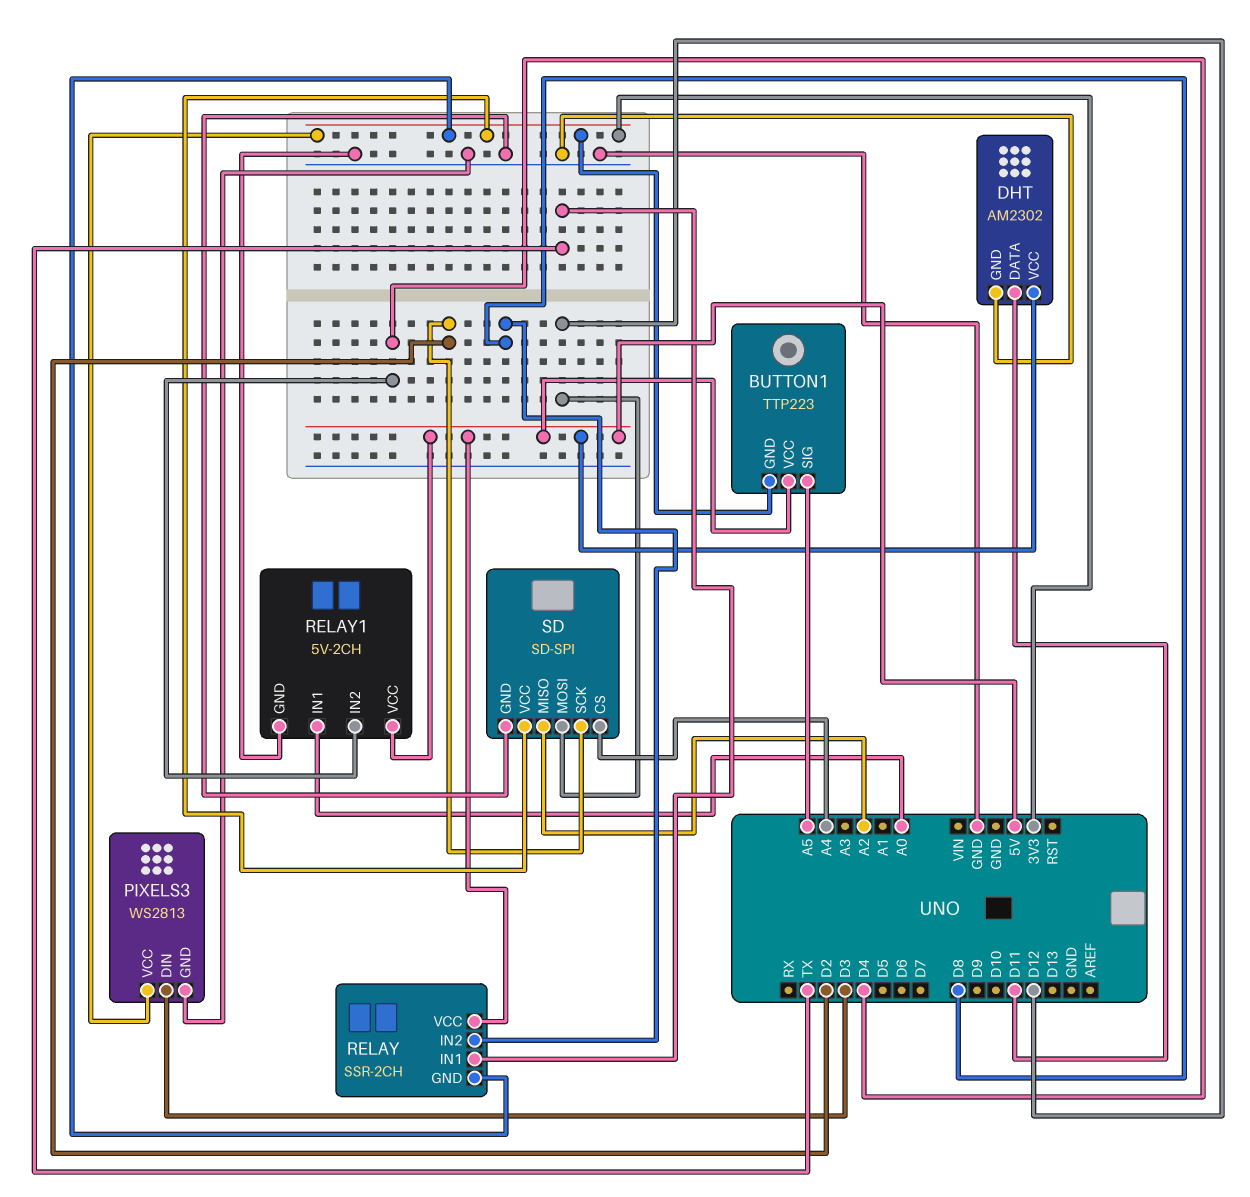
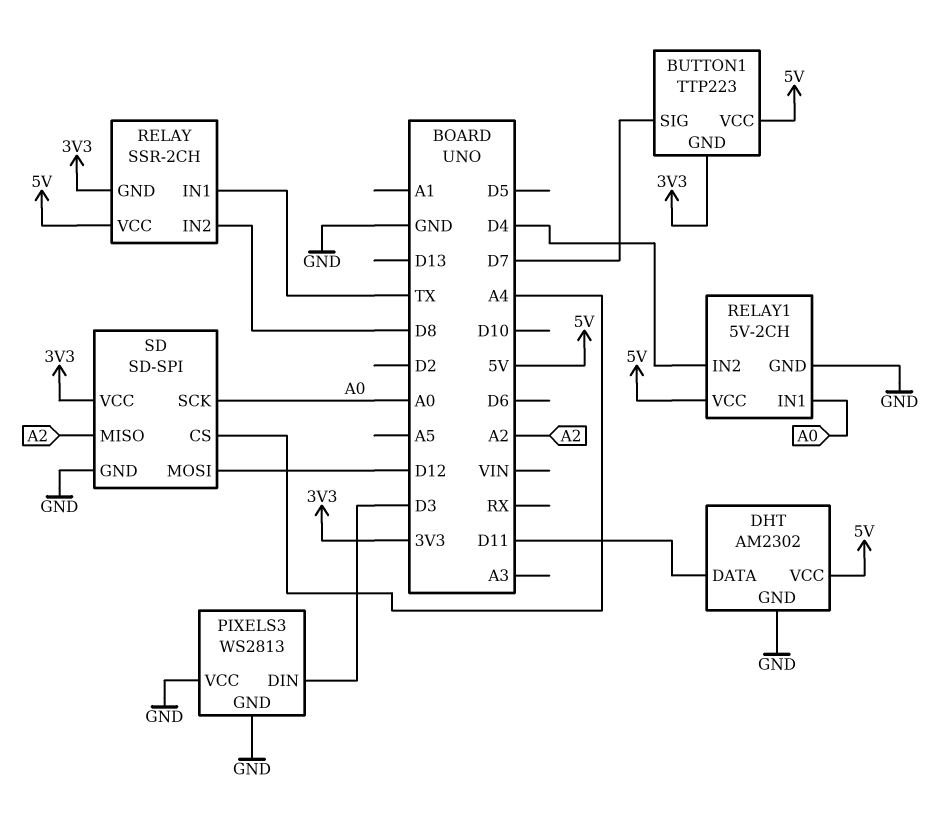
BUTTON1 pin SIG: A5 -> D7
PIXELS3 pin VCC: 3V3 -> GND
SD pin SCK: D2 -> A0

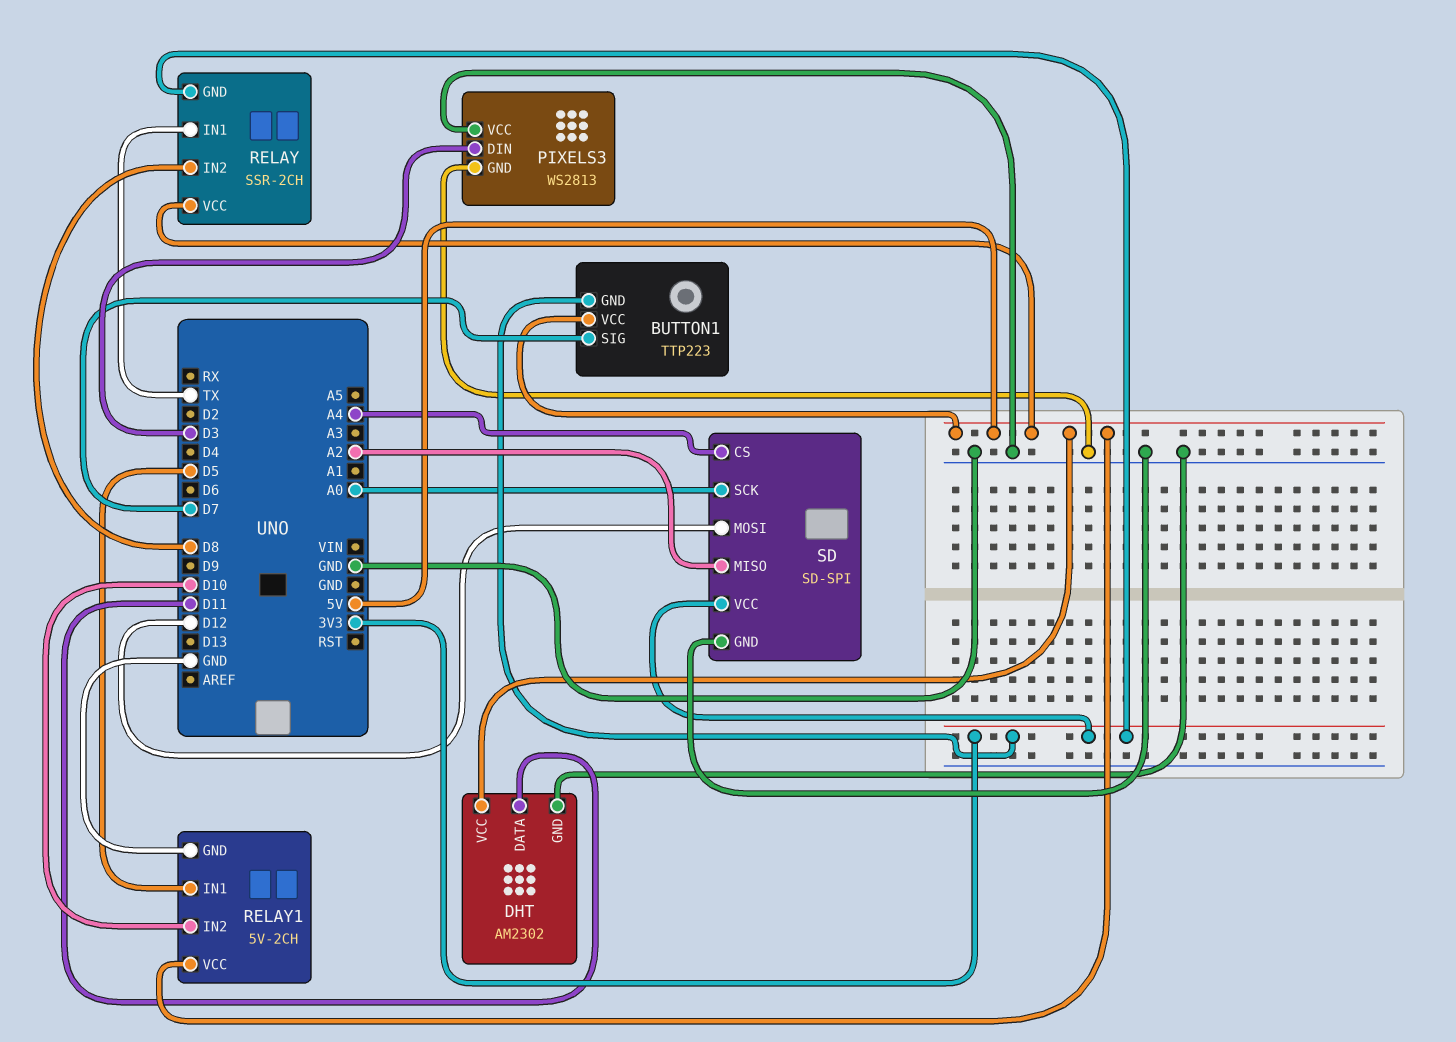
RELAY1 pin IN1: A0 -> D5
RELAY1 pin IN2: D4 -> D10

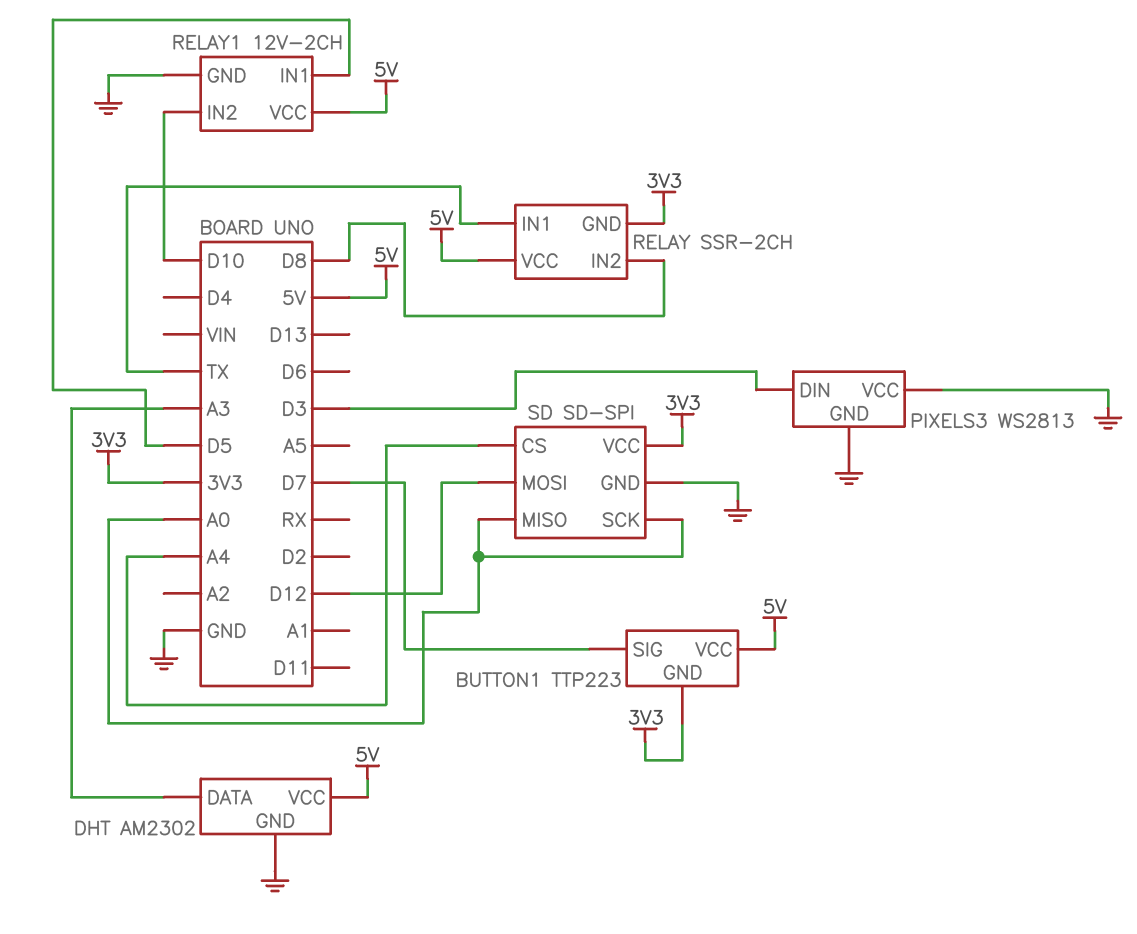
DHT pin DATA: D11 -> A3
RELAY1: 5V-2CH -> 12V-2CH
SD pin MISO: A2 -> A0

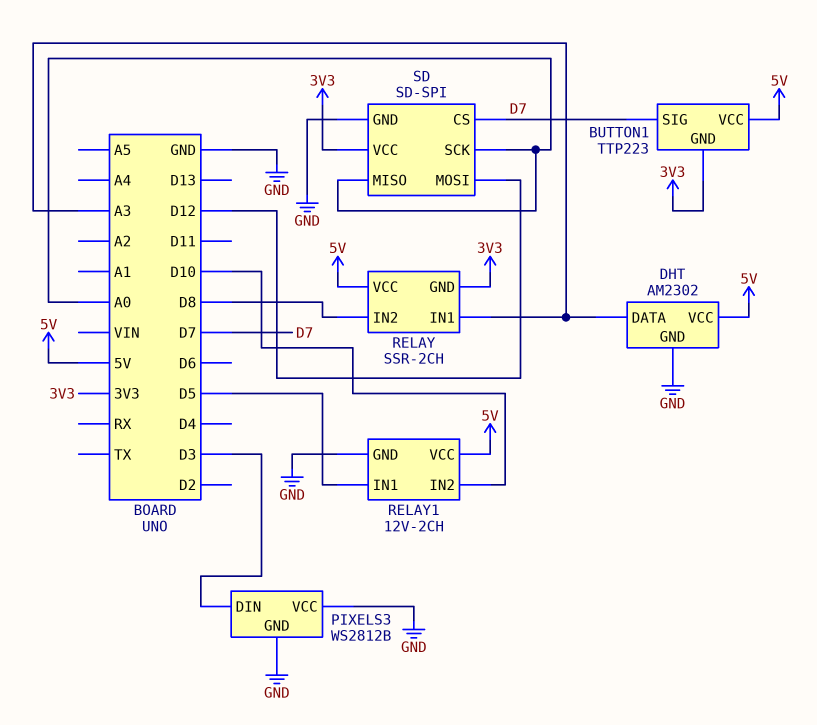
PIXELS3: WS2813 -> WS2812B
RELAY pin IN1: TX -> A3
SD pin CS: A4 -> D7

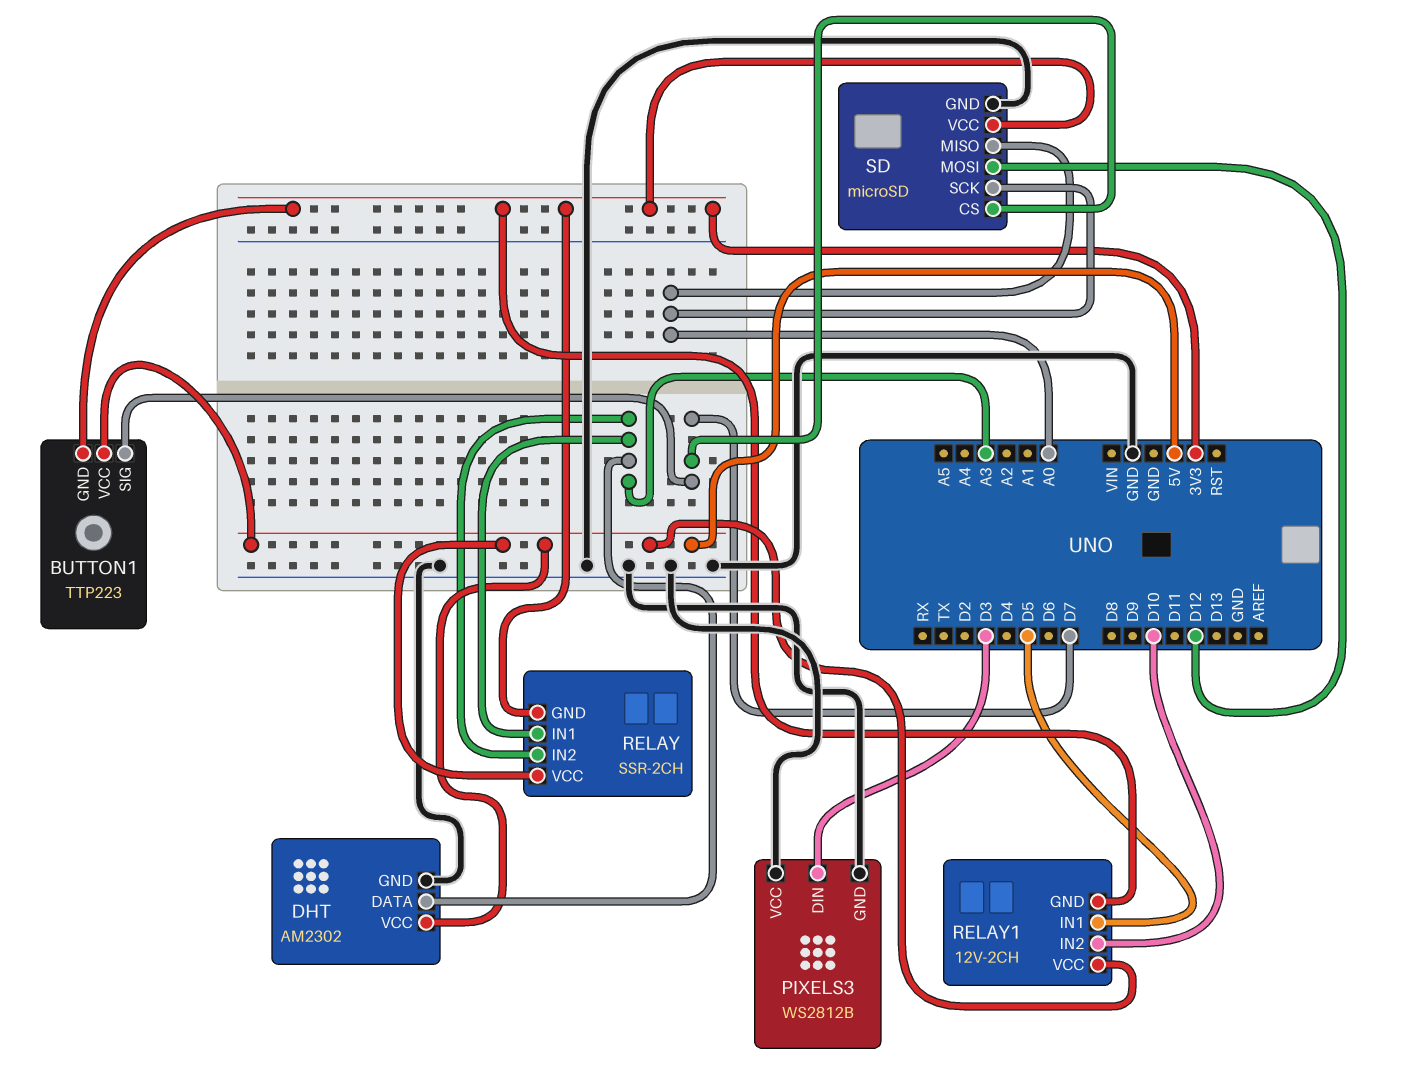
RELAY pin IN2: D8 -> A3
RELAY1 pin GND: GND -> 3V3
SD: SD-SPI -> microSD

